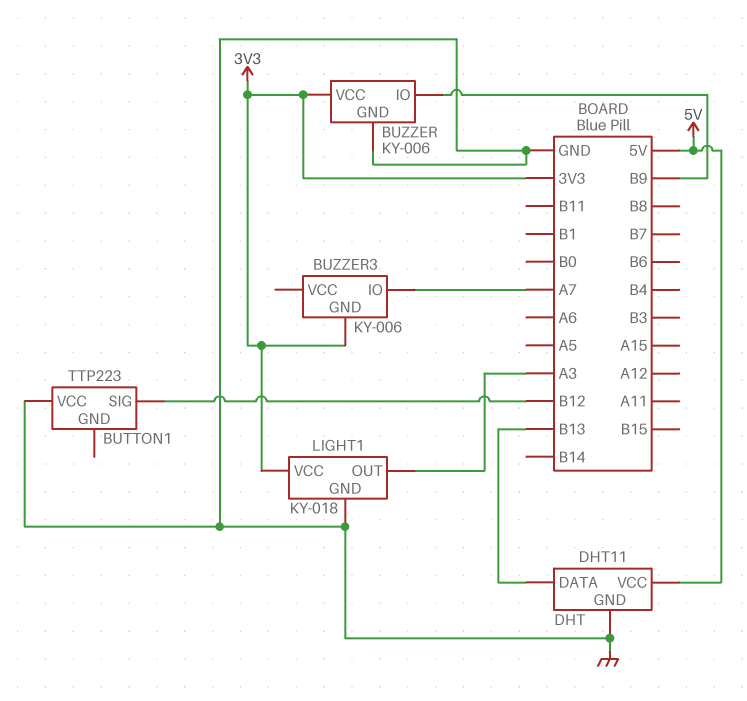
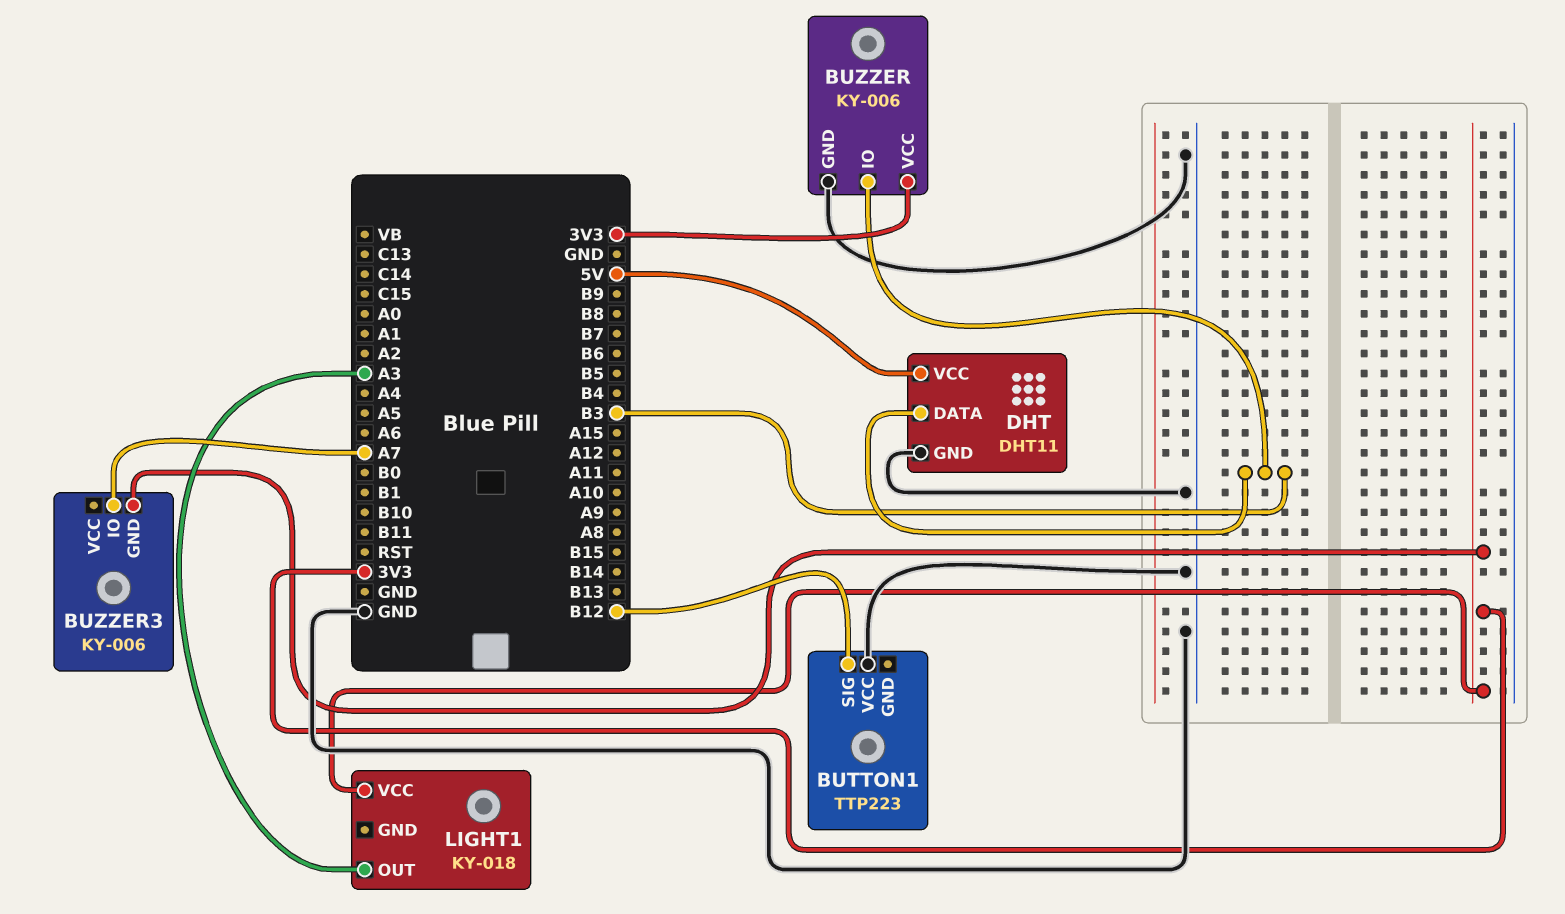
BUZZER pin IO: B9 -> B3
DHT pin DATA: B13 -> B3
LIGHT1 pin GND: GND -> none

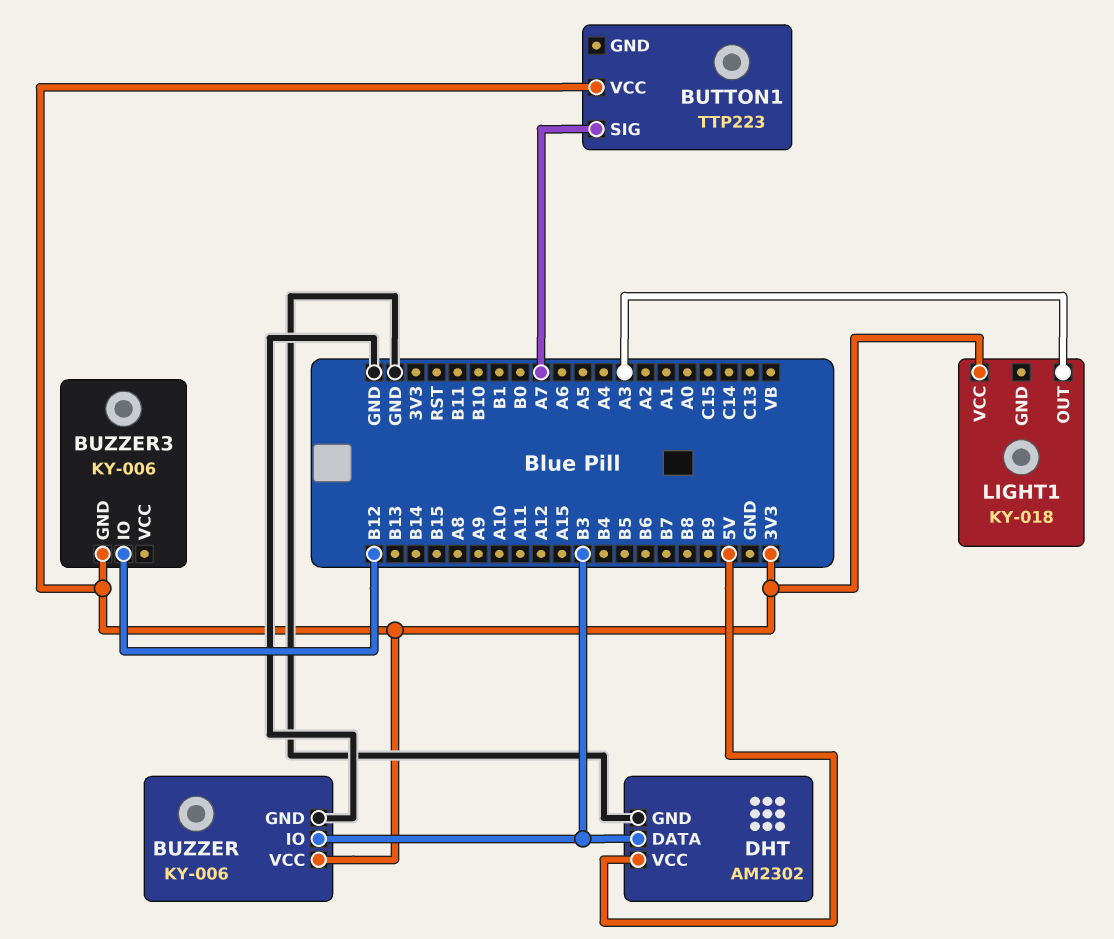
BUTTON1 pin SIG: B12 -> A7
BUTTON1 pin VCC: GND -> 3V3
BUZZER3 pin IO: A7 -> B12
DHT: DHT11 -> AM2302

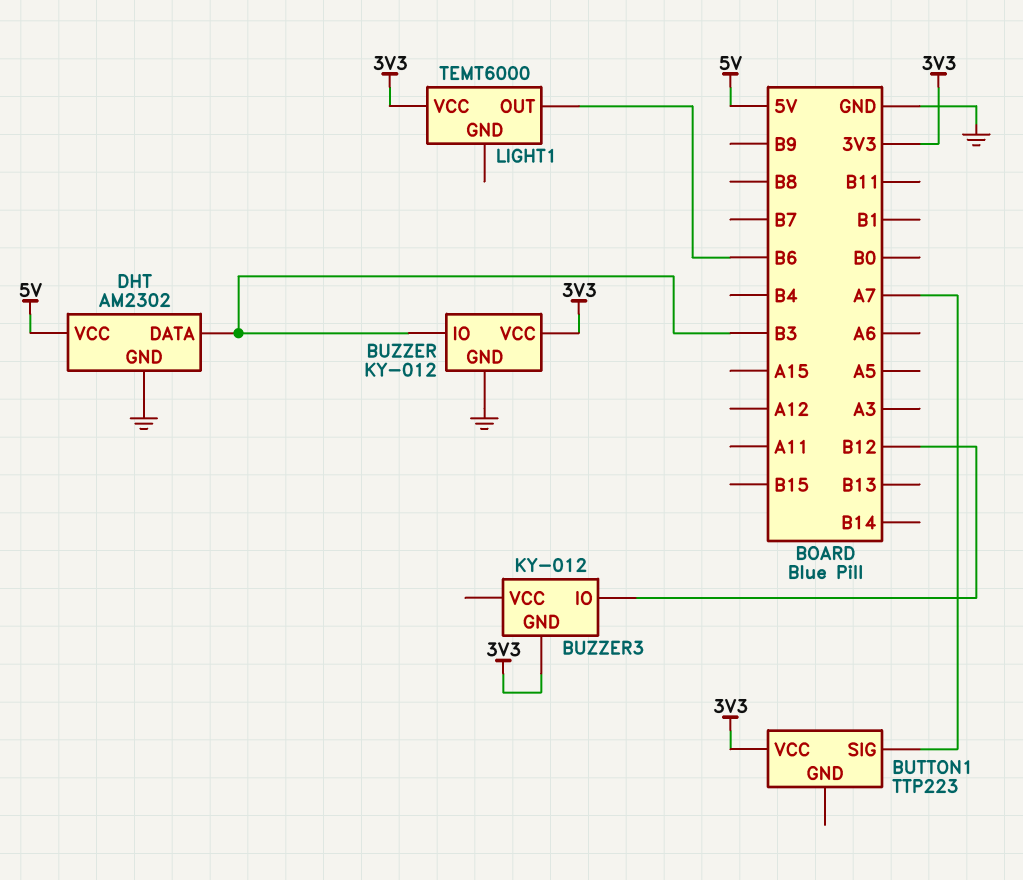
BUZZER: KY-006 -> KY-012
BUZZER3: KY-006 -> KY-012
LIGHT1: KY-018 -> TEMT6000
LIGHT1 pin OUT: A3 -> B6

